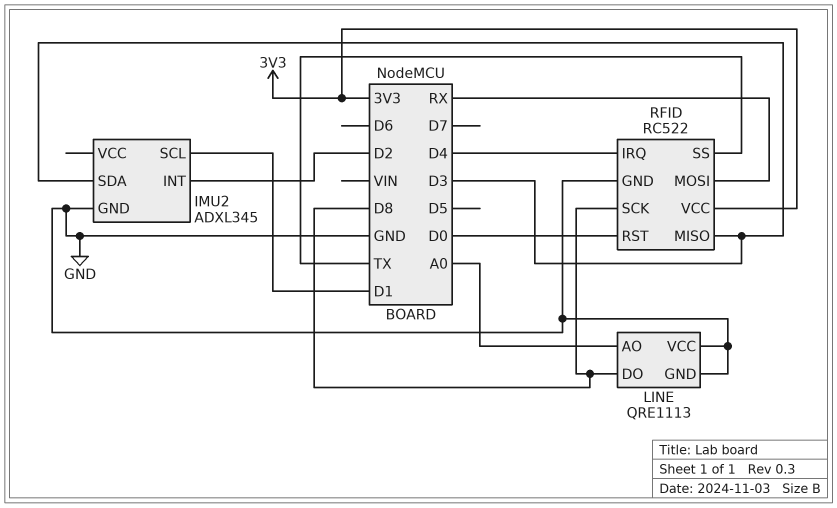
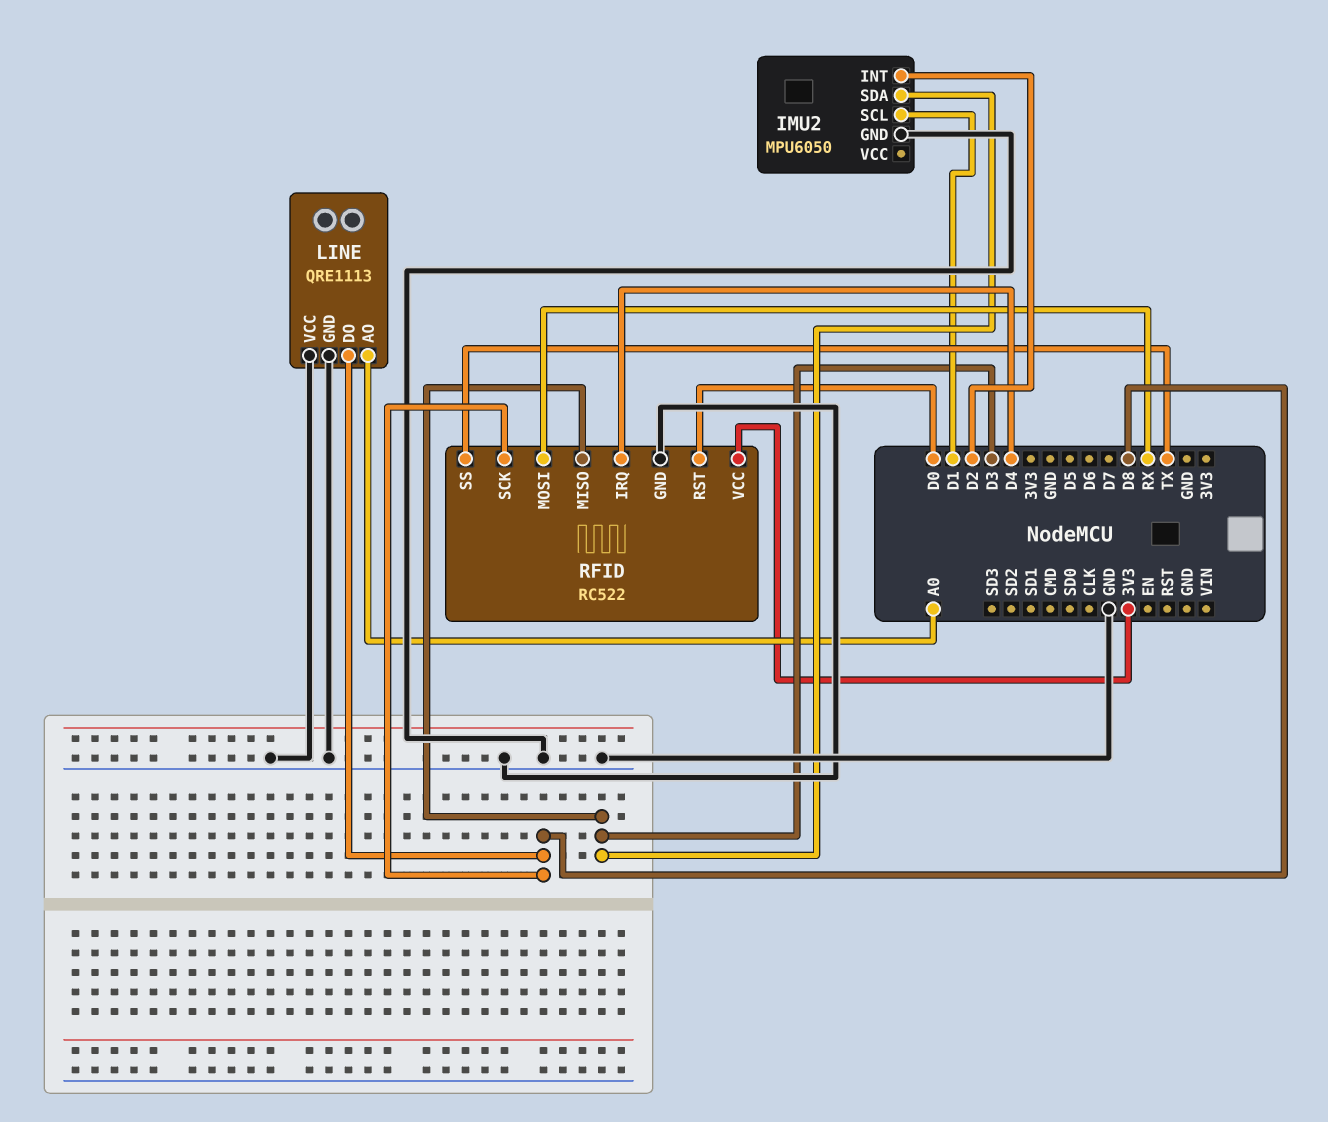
IMU2: ADXL345 -> MPU6050

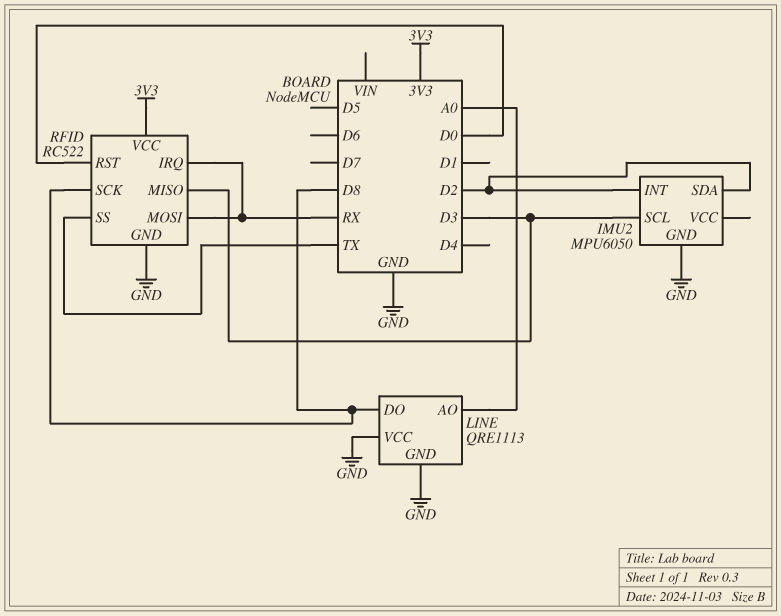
IMU2 pin SCL: D1 -> D3
IMU2 pin SDA: D3 -> D2
RFID pin IRQ: D4 -> RX

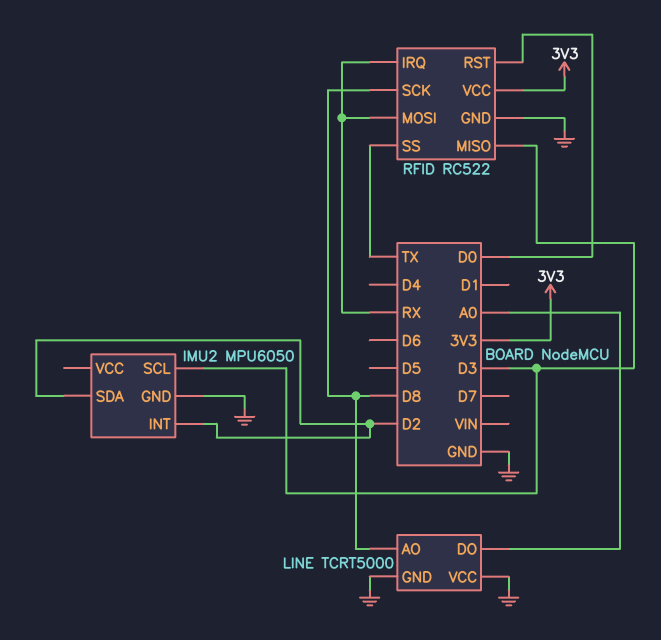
LINE: QRE1113 -> TCRT5000
LINE pin AO: A0 -> D8
LINE pin DO: D8 -> A0

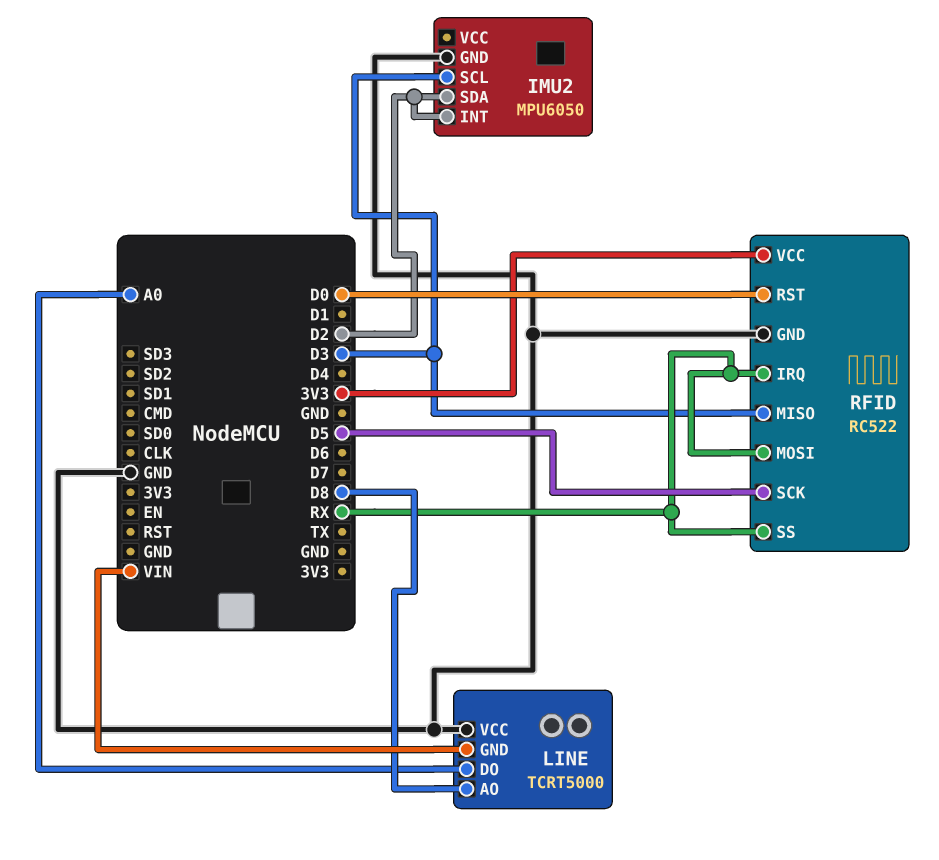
LINE pin GND: GND -> VIN
RFID pin SCK: D8 -> D5
RFID pin SS: TX -> RX

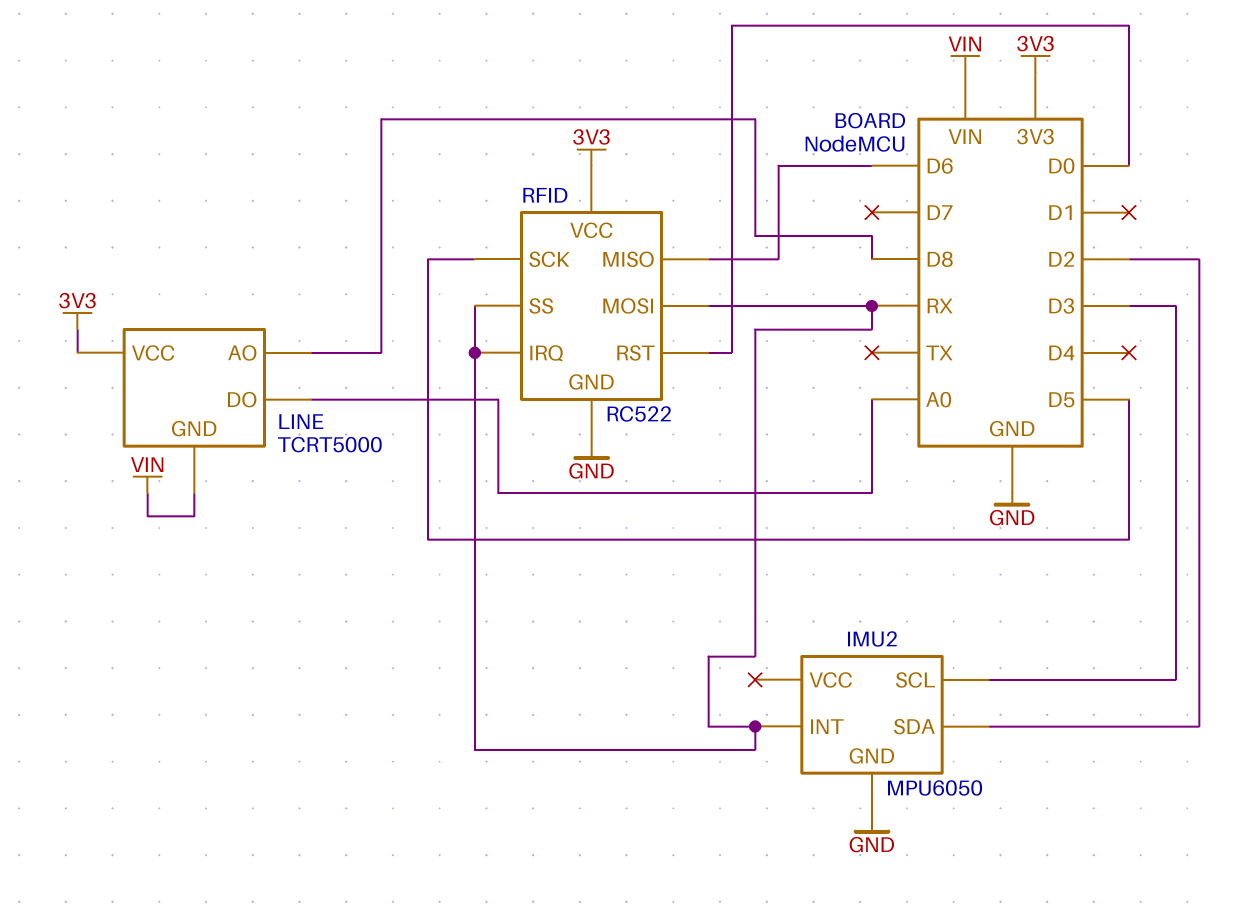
IMU2 pin INT: D2 -> RX
LINE pin VCC: GND -> 3V3
RFID pin MISO: D3 -> D6

